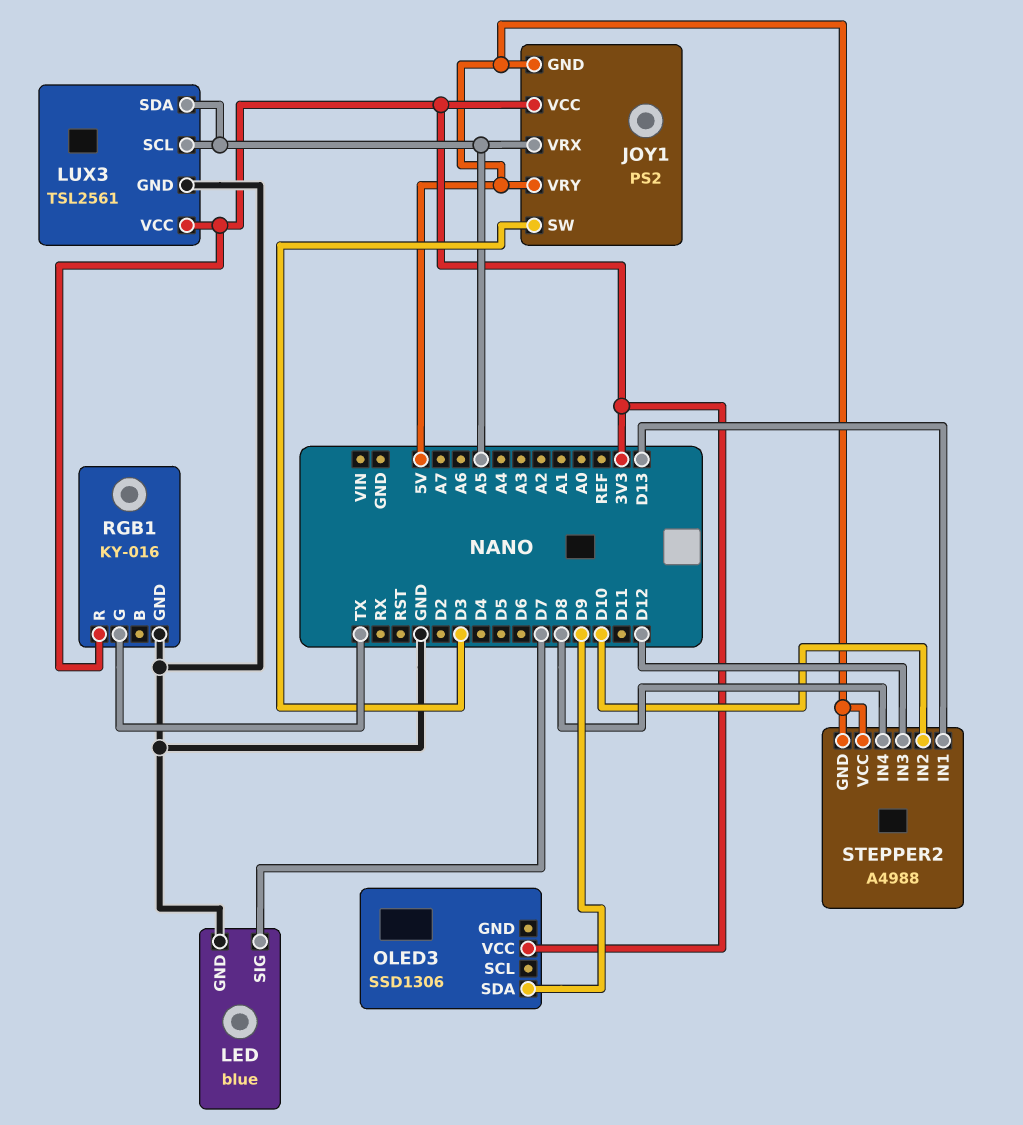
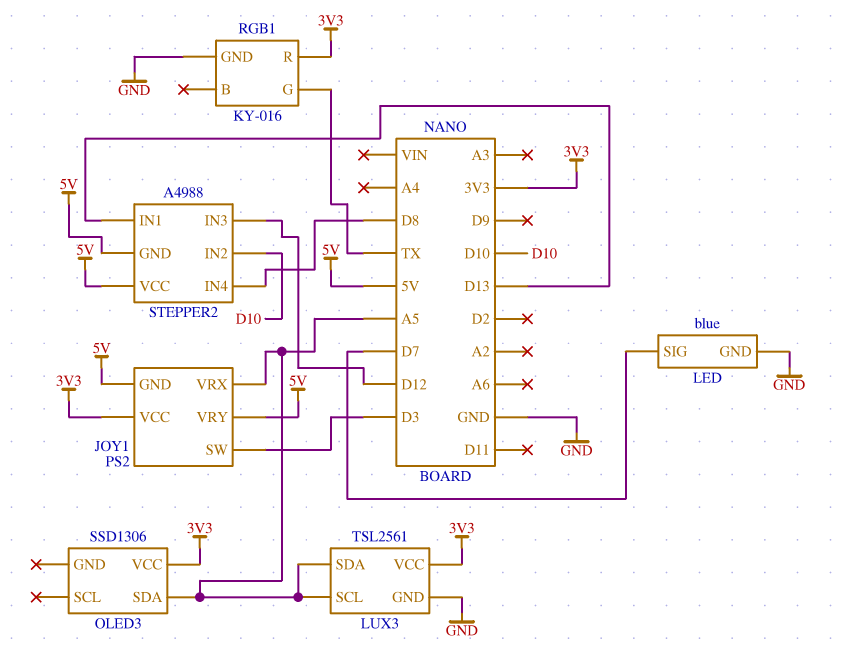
OLED3 pin SDA: D9 -> A5

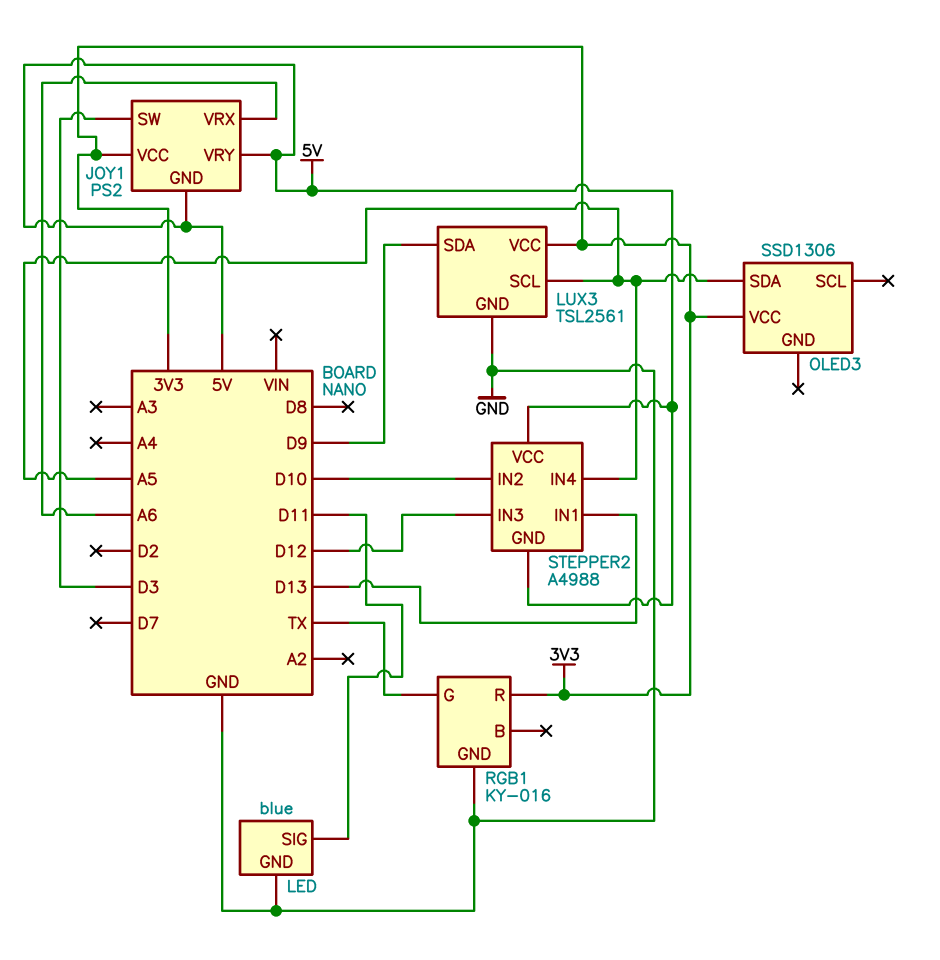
JOY1 pin VRX: A5 -> A6
LED pin SIG: D7 -> D11
LUX3 pin SDA: A5 -> D9
STEPPER2 pin IN4: D8 -> A5

